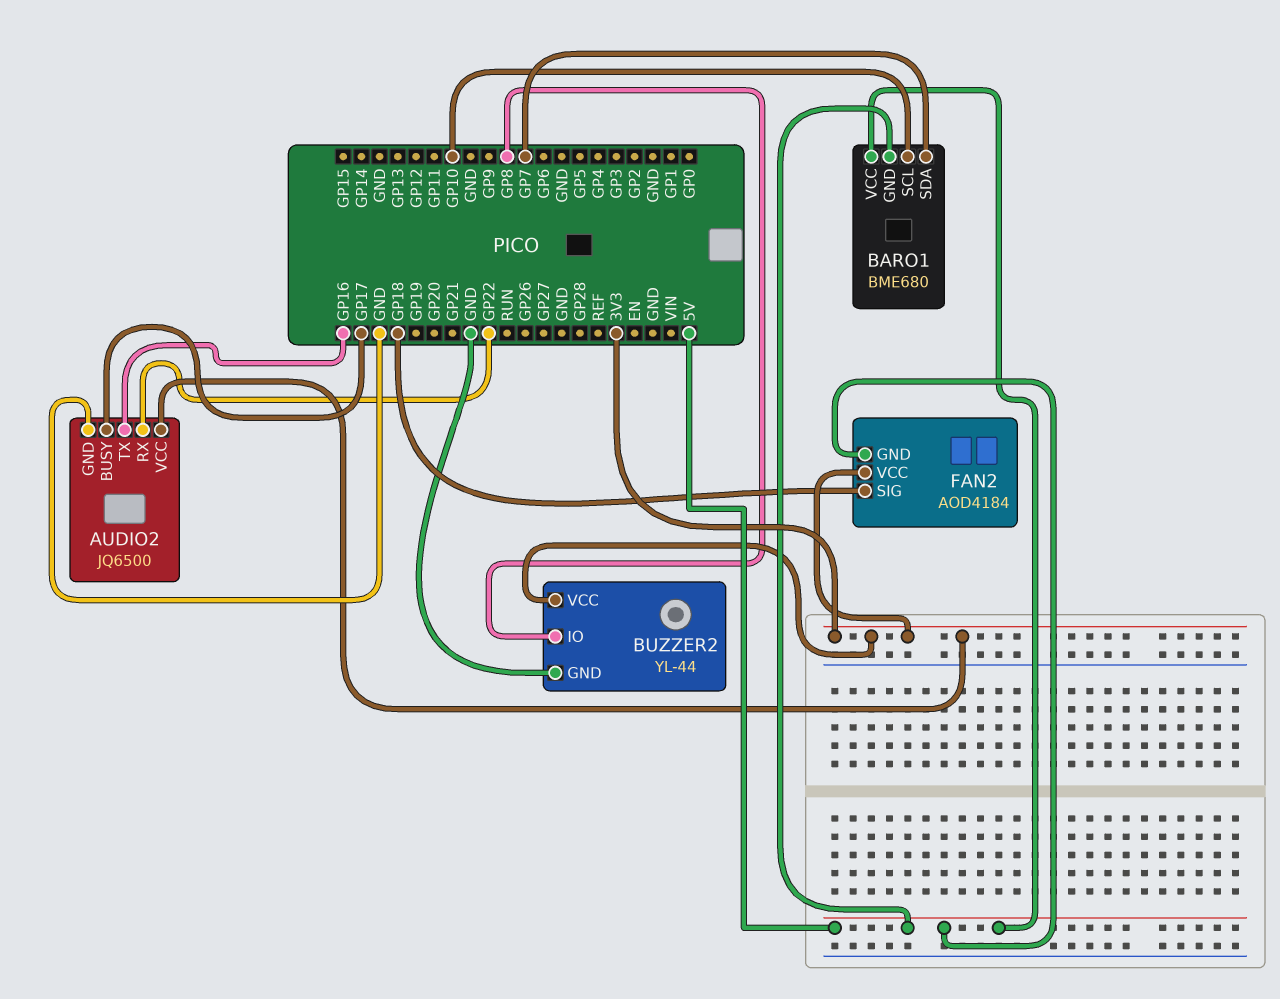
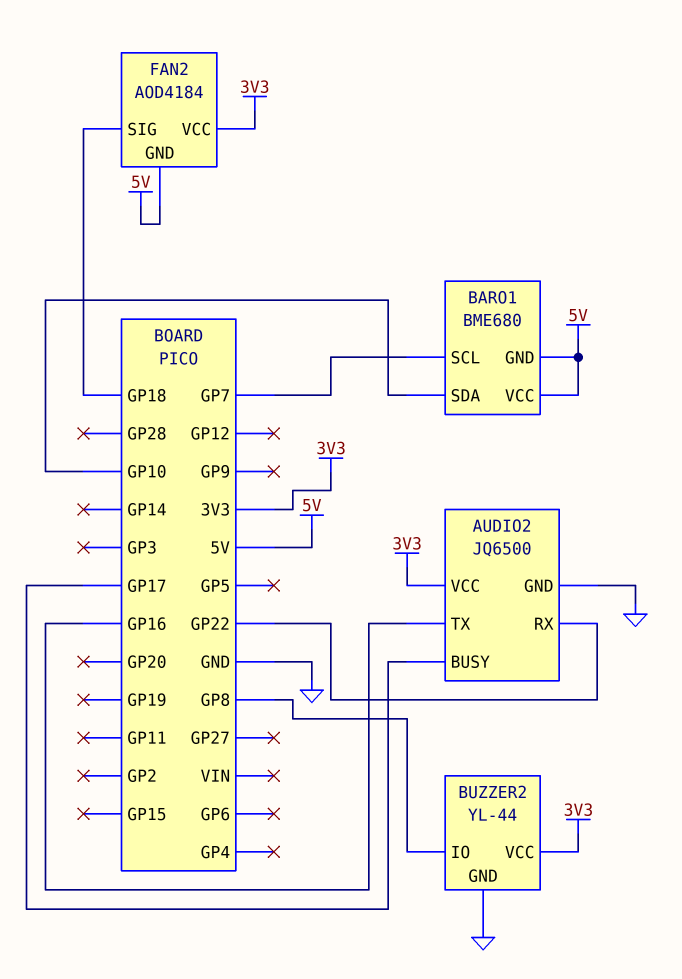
BARO1 pin SCL: GP10 -> GP7
BARO1 pin SDA: GP7 -> GP10

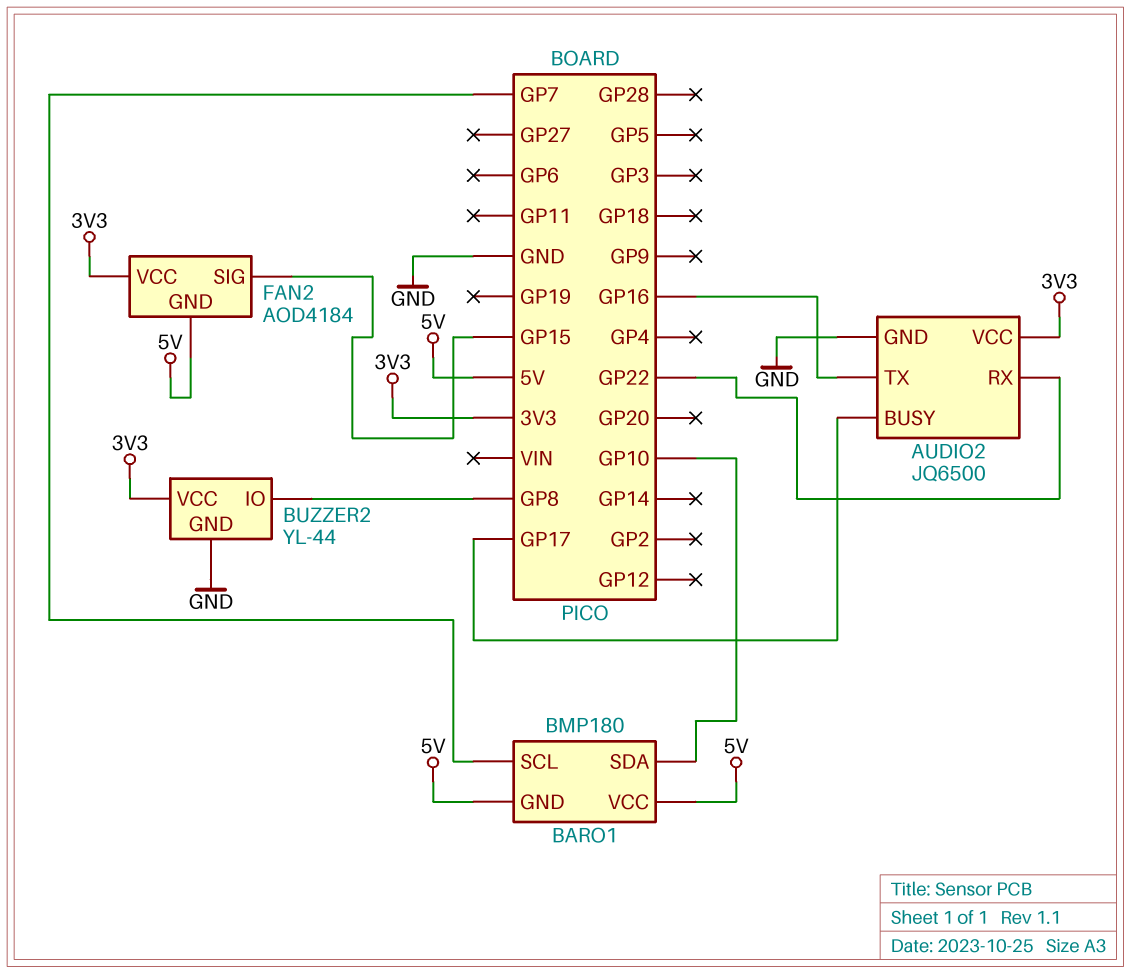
BARO1: BME680 -> BMP180
FAN2 pin SIG: GP18 -> GP15

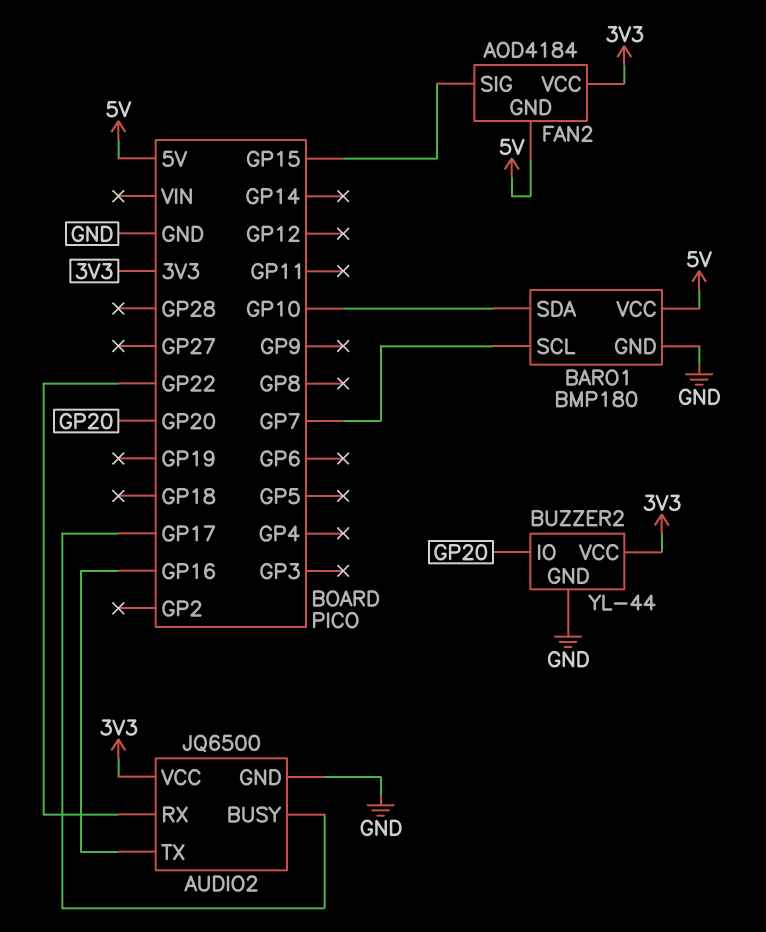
BARO1 pin GND: 5V -> GND
BUZZER2 pin IO: GP8 -> GP20

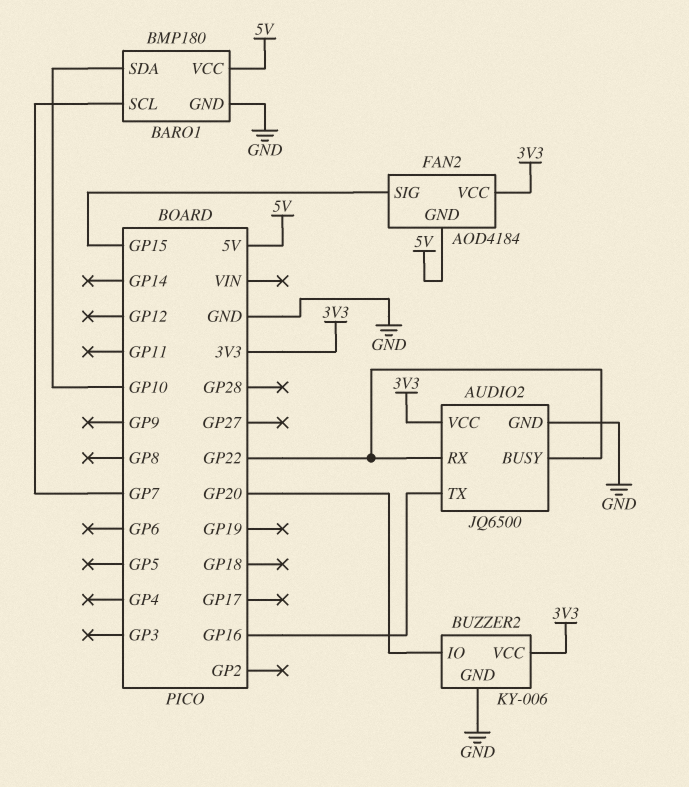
AUDIO2 pin BUSY: GP17 -> GP22
BUZZER2: YL-44 -> KY-006

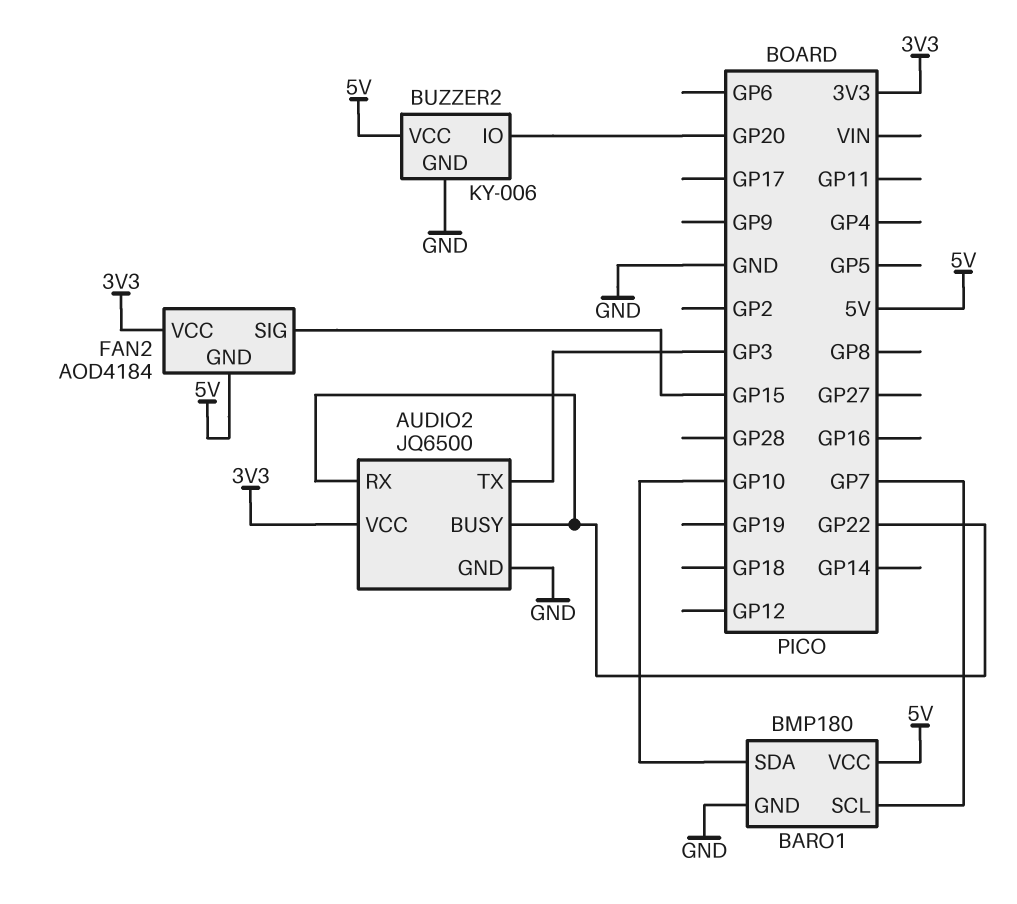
AUDIO2 pin TX: GP16 -> GP3
BUZZER2 pin VCC: 3V3 -> 5V

